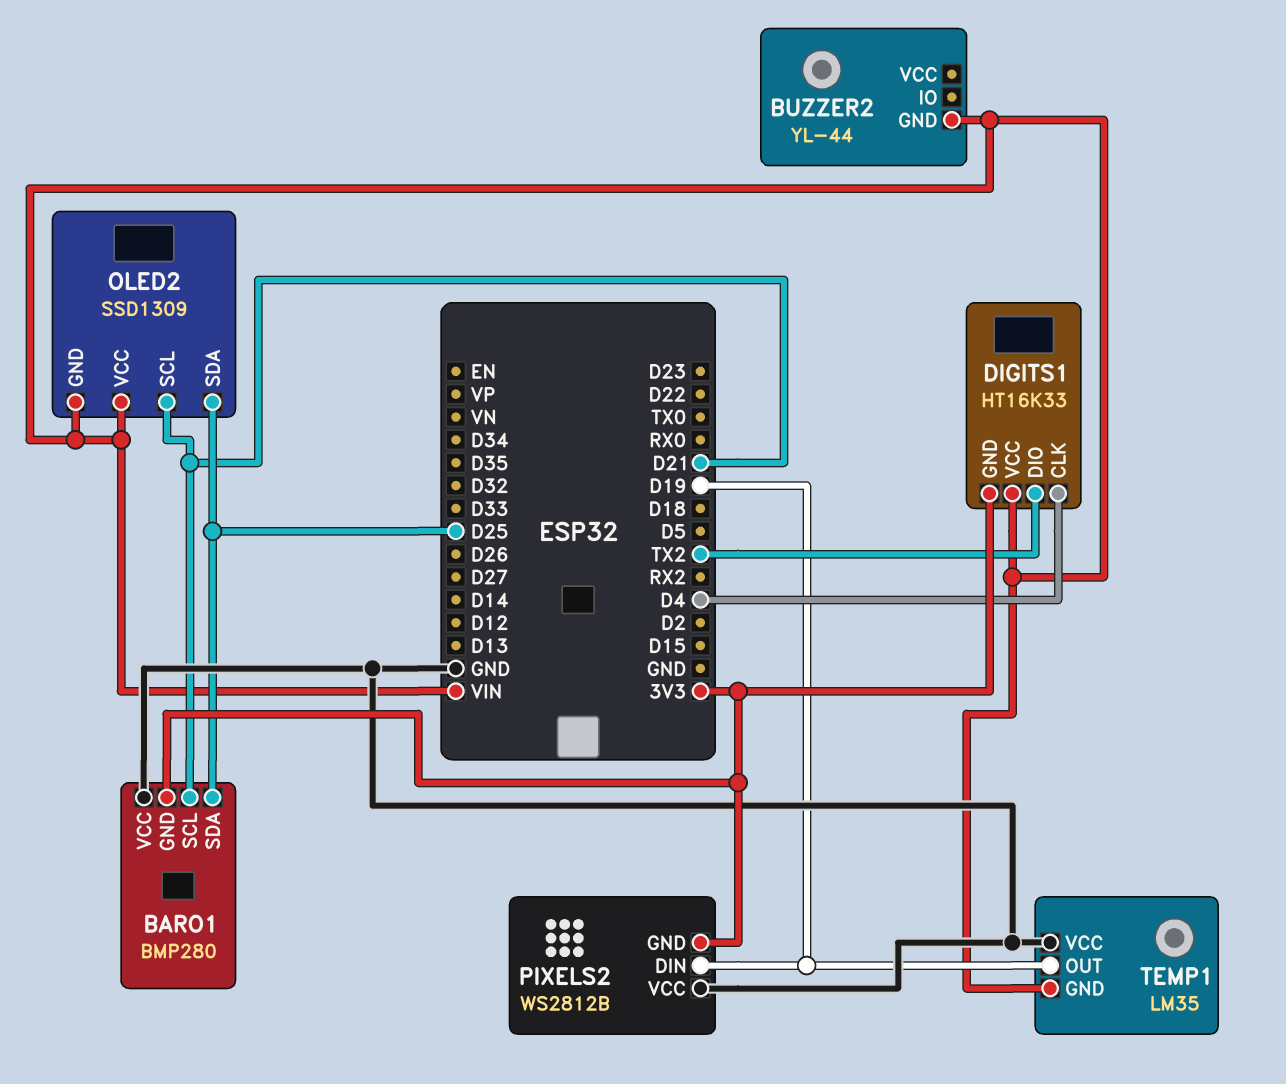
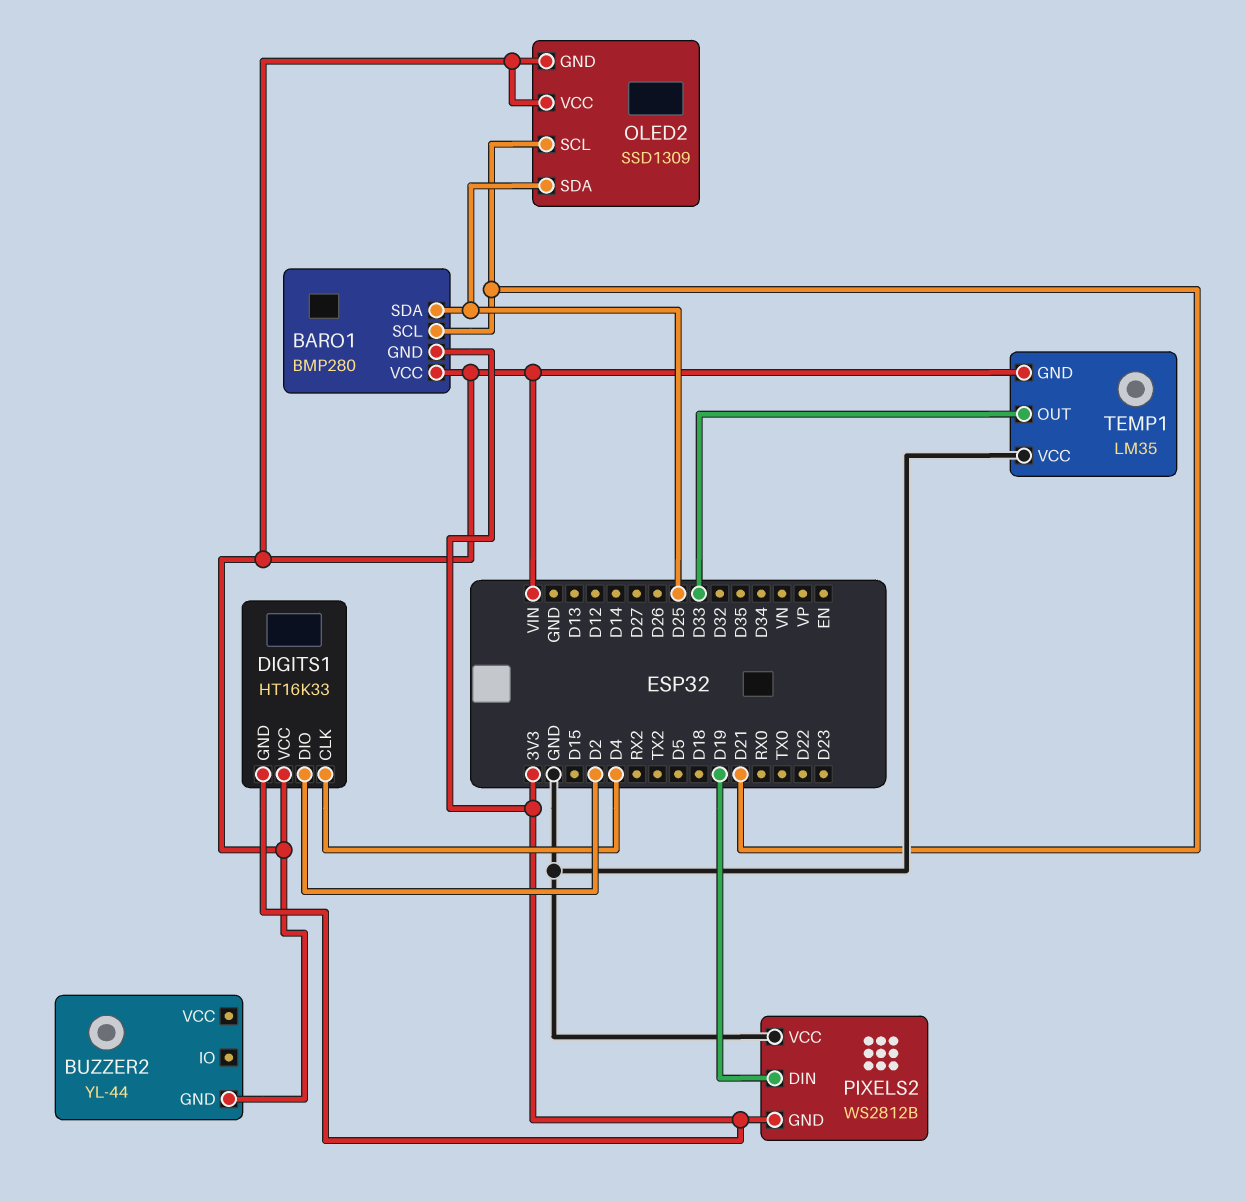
BARO1 pin VCC: GND -> VIN
DIGITS1 pin DIO: TX2 -> D2
TEMP1 pin OUT: D19 -> D33

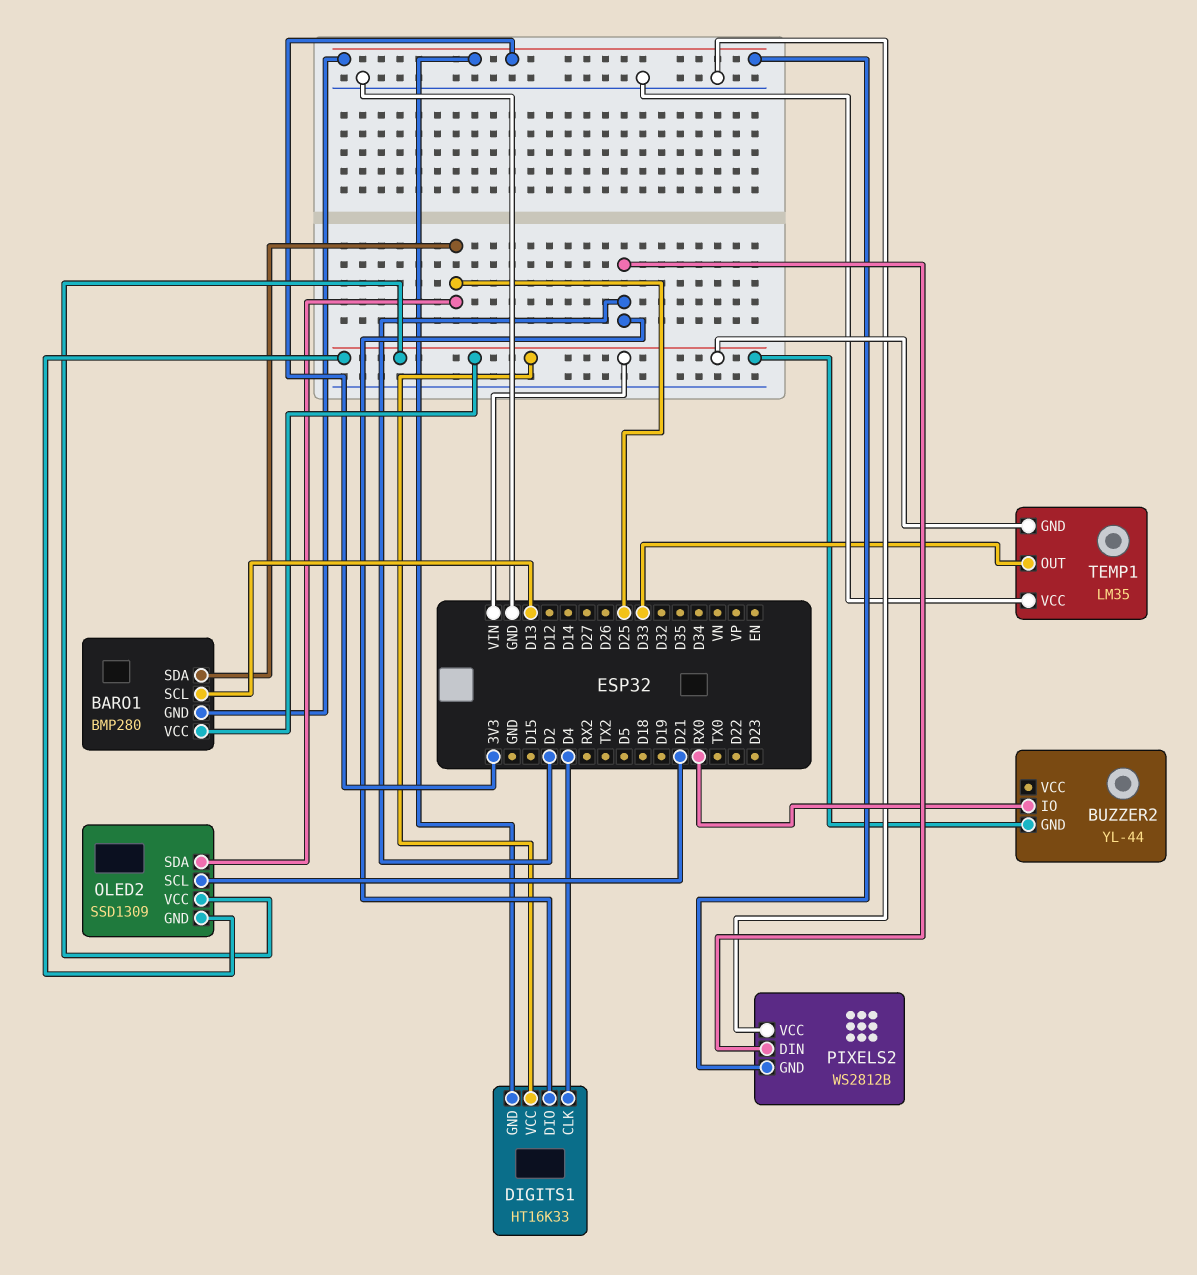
BARO1 pin SCL: D21 -> D13
BUZZER2 pin IO: none -> RX0
PIXELS2 pin DIN: D19 -> D2

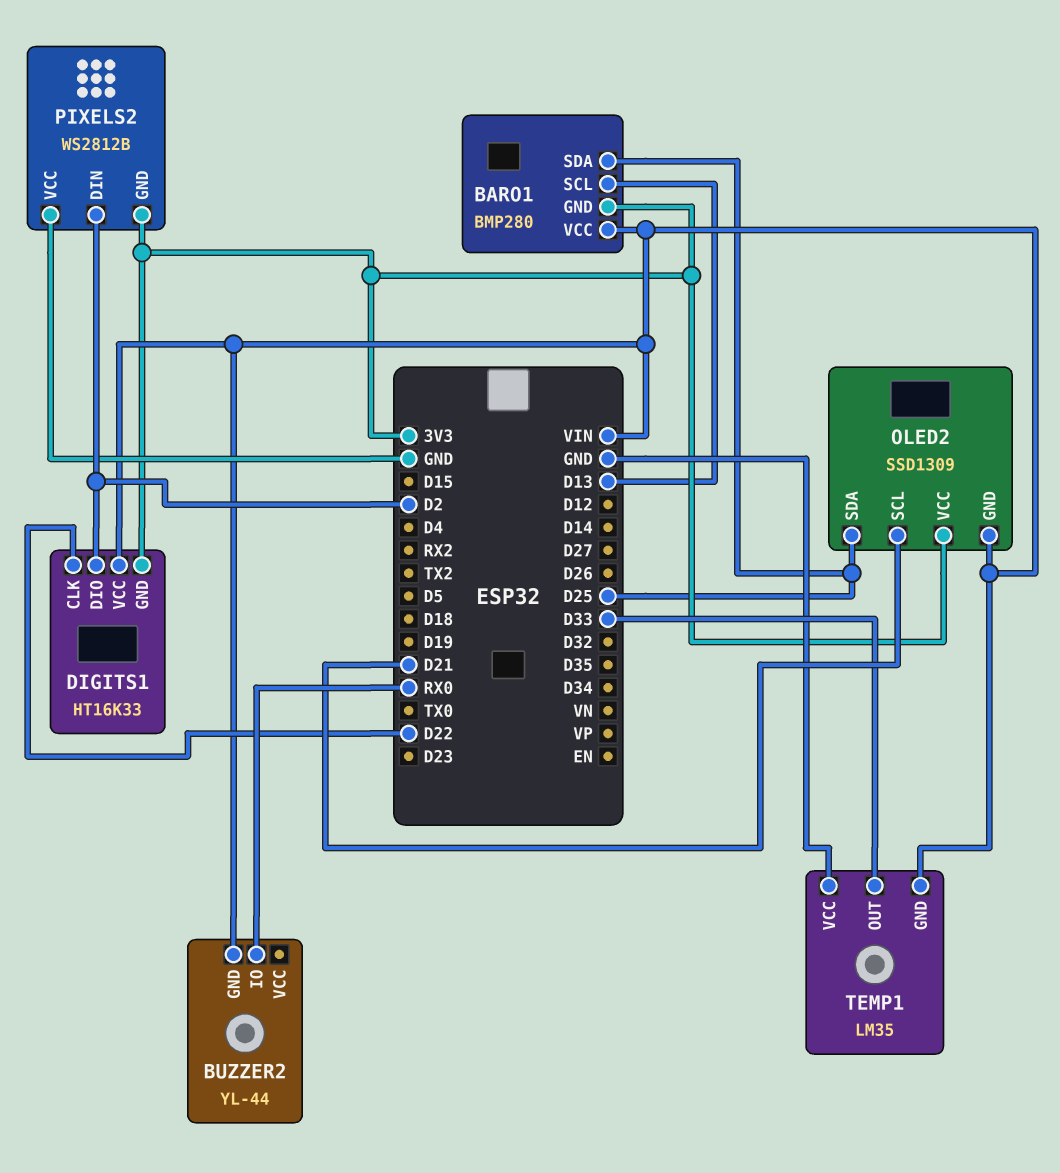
DIGITS1 pin CLK: D4 -> D22
OLED2 pin VCC: VIN -> 3V3

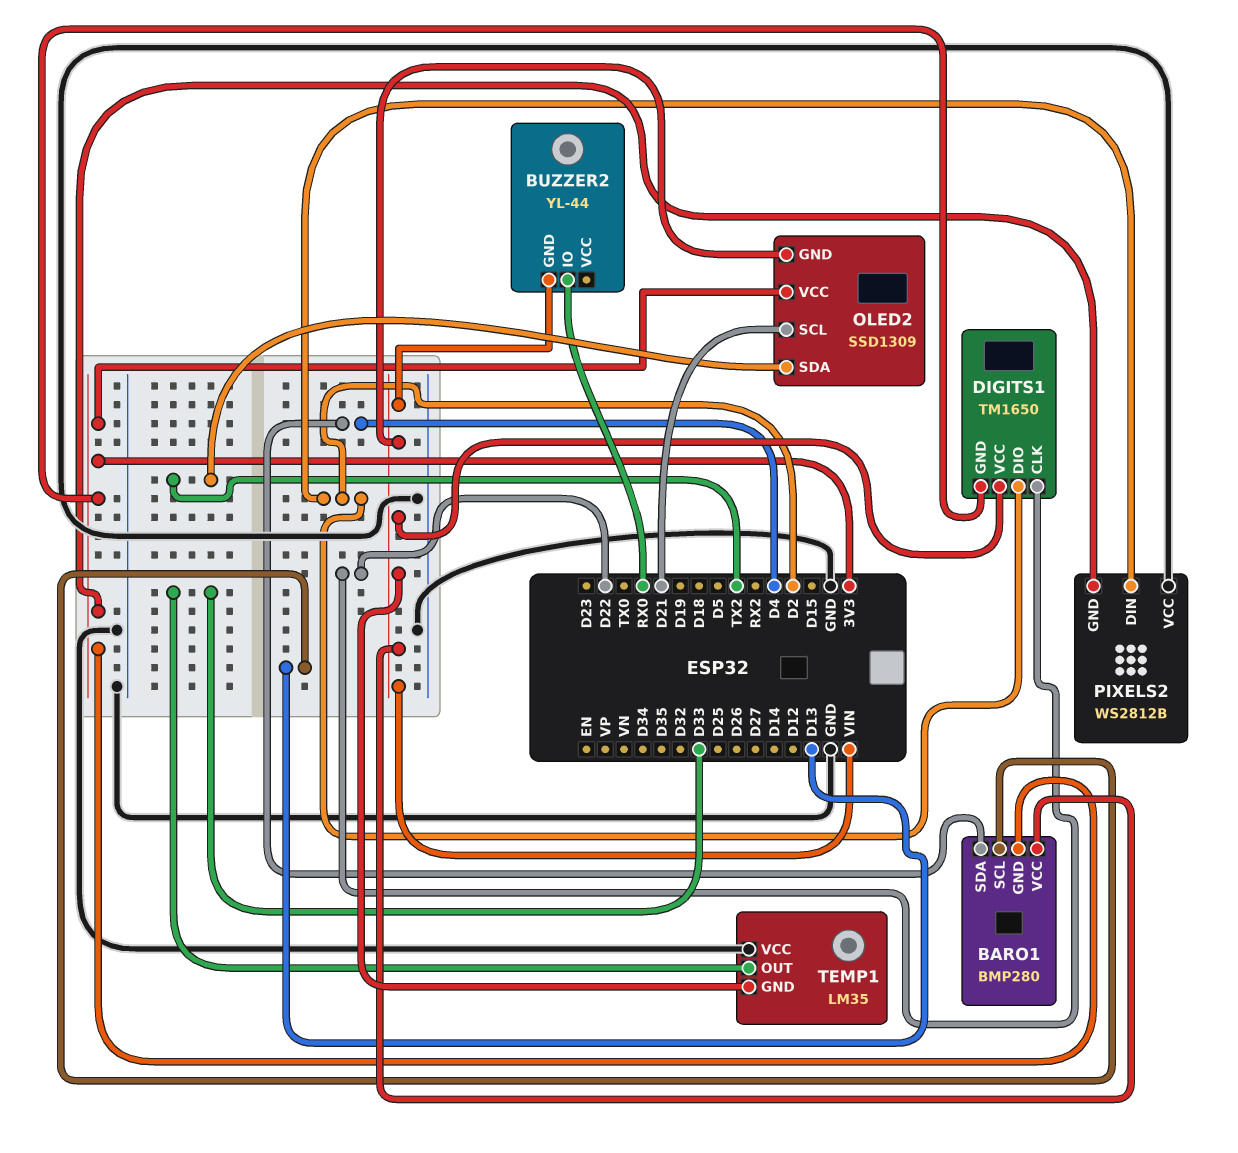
BARO1 pin SDA: D25 -> D4
DIGITS1: HT16K33 -> TM1650
OLED2 pin SDA: D25 -> TX2

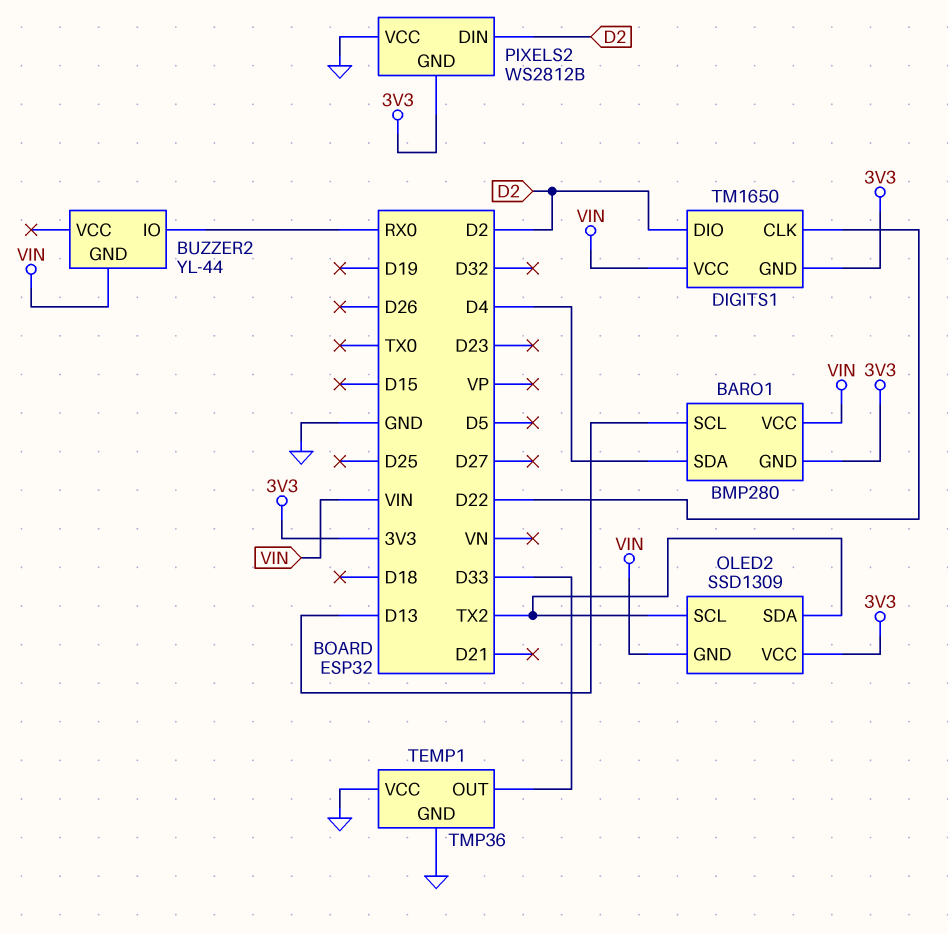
OLED2 pin SCL: D21 -> TX2
TEMP1: LM35 -> TMP36
TEMP1 pin GND: VIN -> GND

